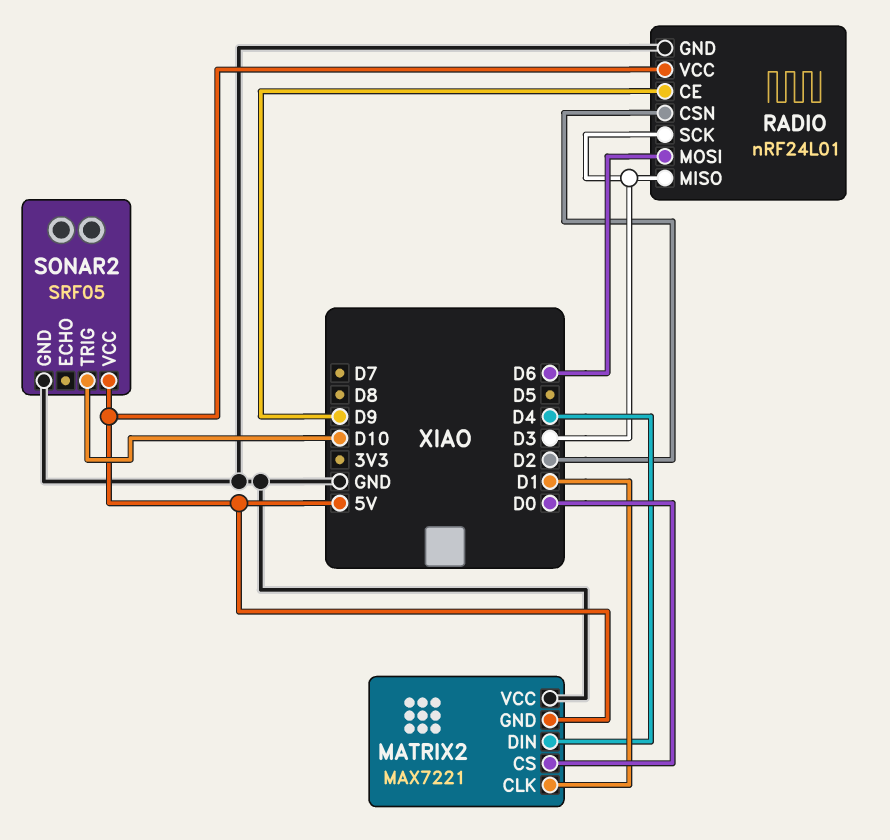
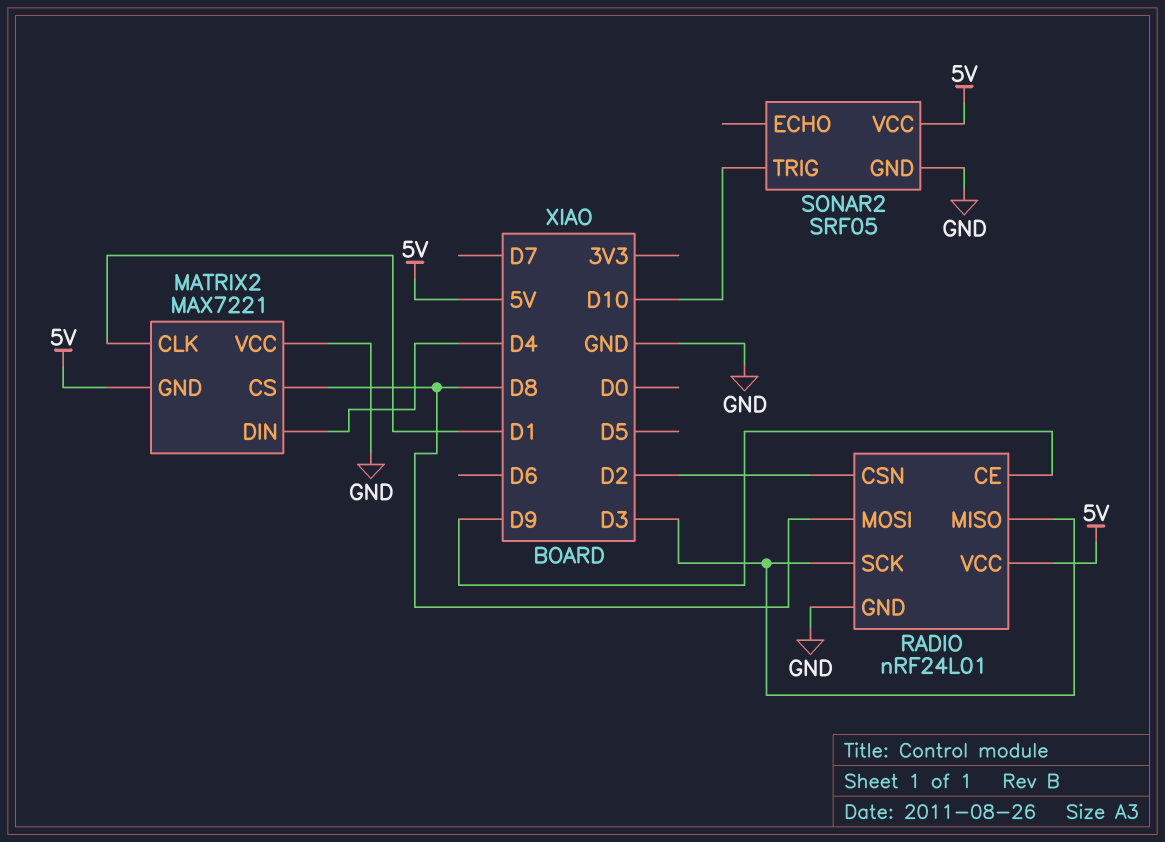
MATRIX2 pin CS: D0 -> D8
RADIO pin MOSI: D6 -> D8

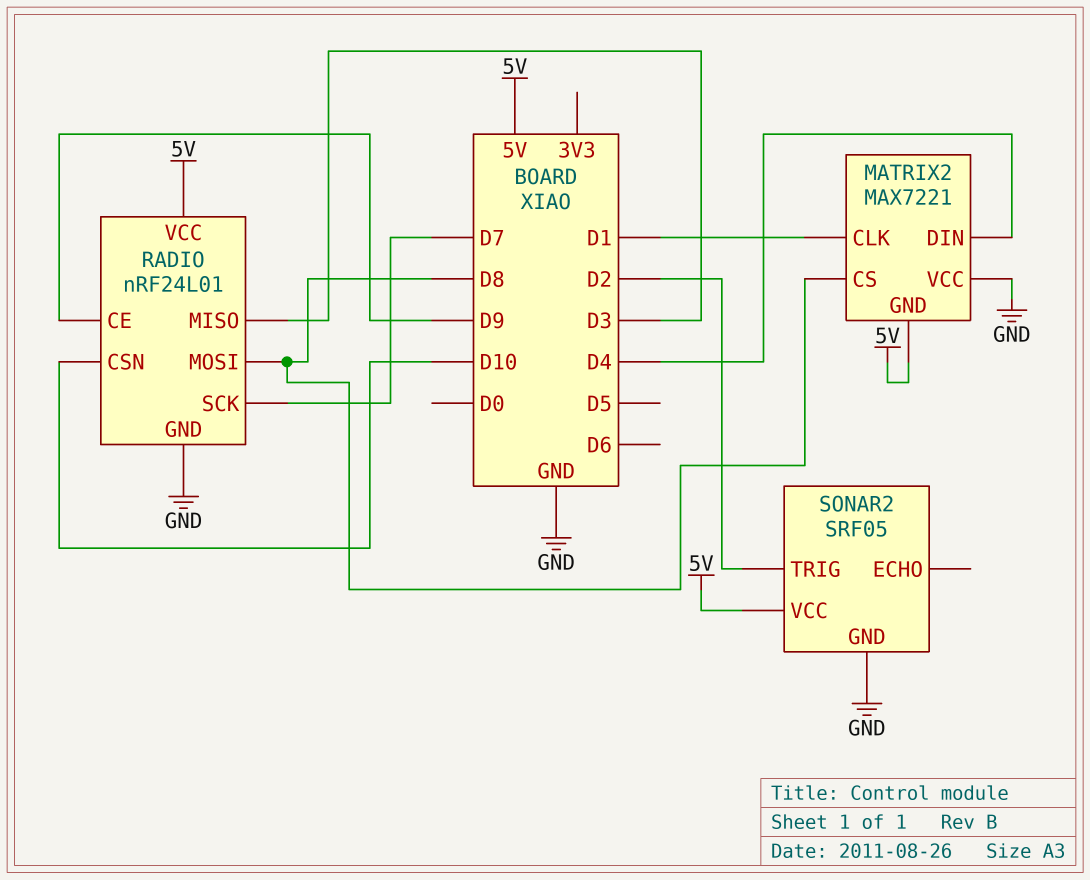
RADIO pin CSN: D2 -> D10
RADIO pin SCK: D3 -> D7
SONAR2 pin TRIG: D10 -> D2

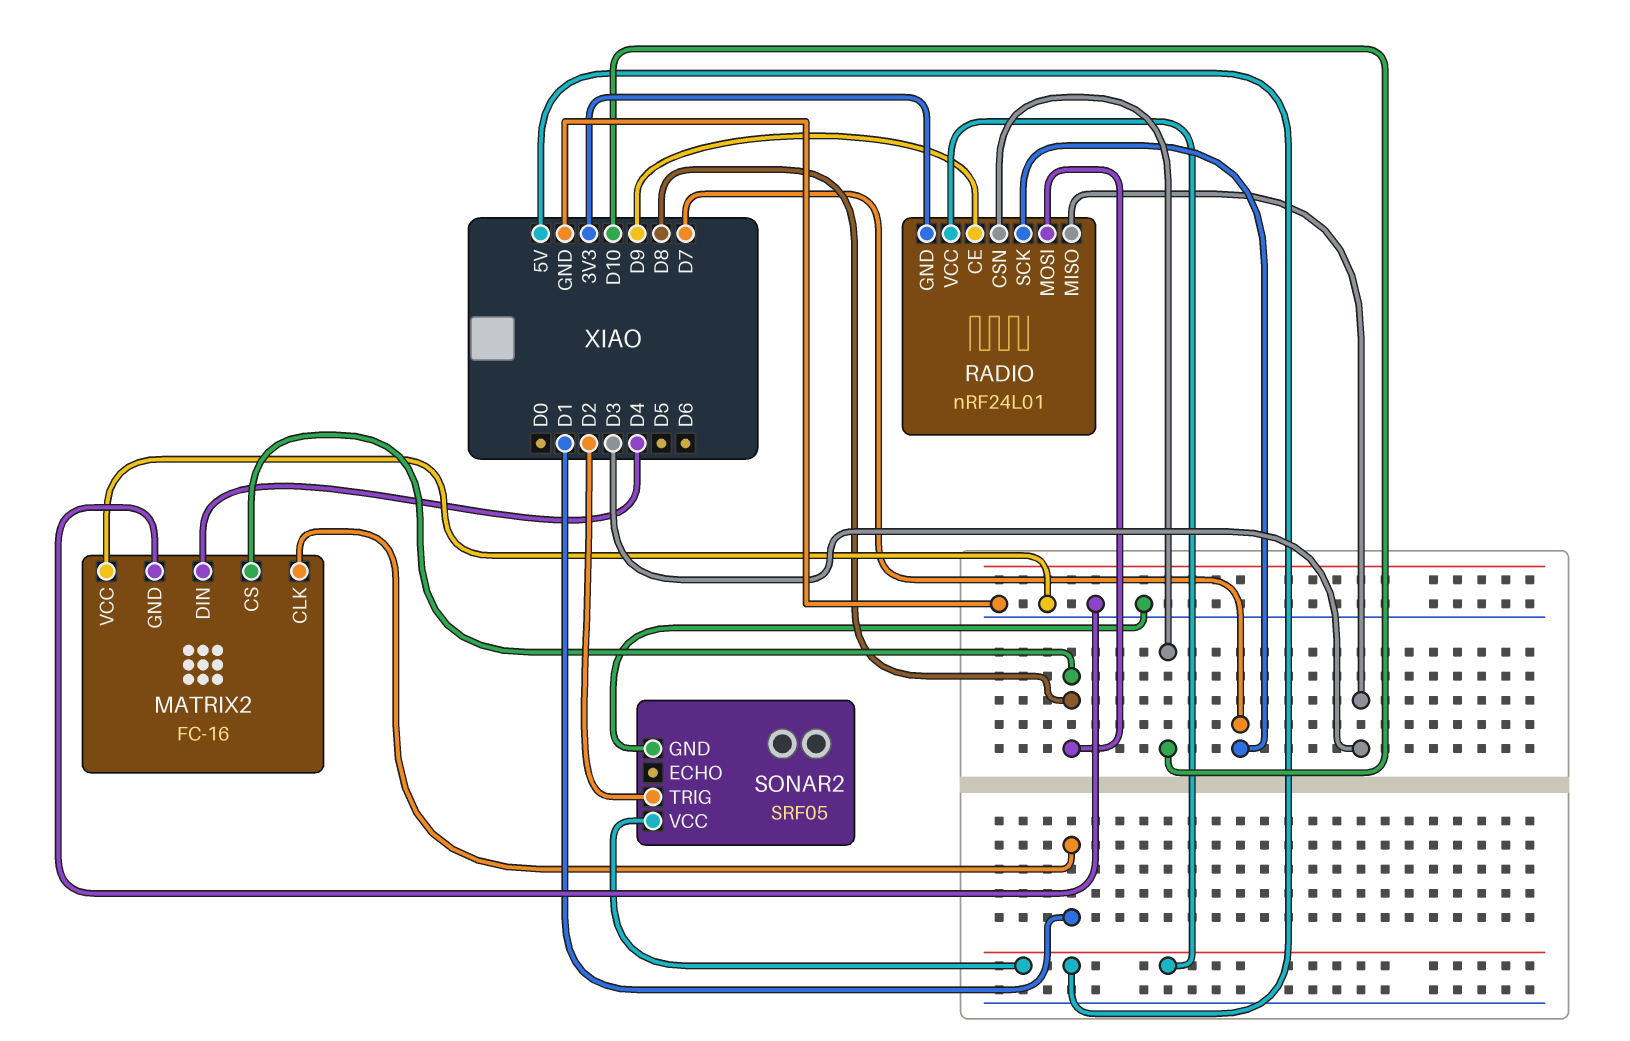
MATRIX2: MAX7221 -> FC-16
MATRIX2 pin GND: 5V -> GND
RADIO pin GND: GND -> 3V3

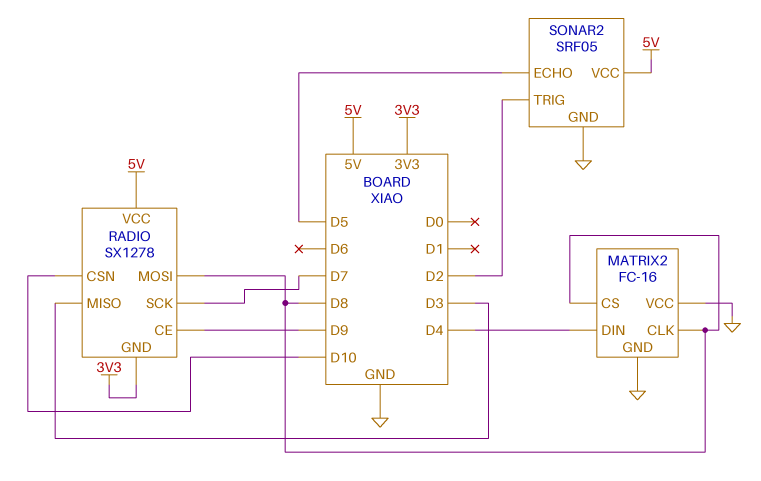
MATRIX2 pin CLK: D1 -> D8
RADIO: nRF24L01 -> SX1278
SONAR2 pin ECHO: none -> D5

